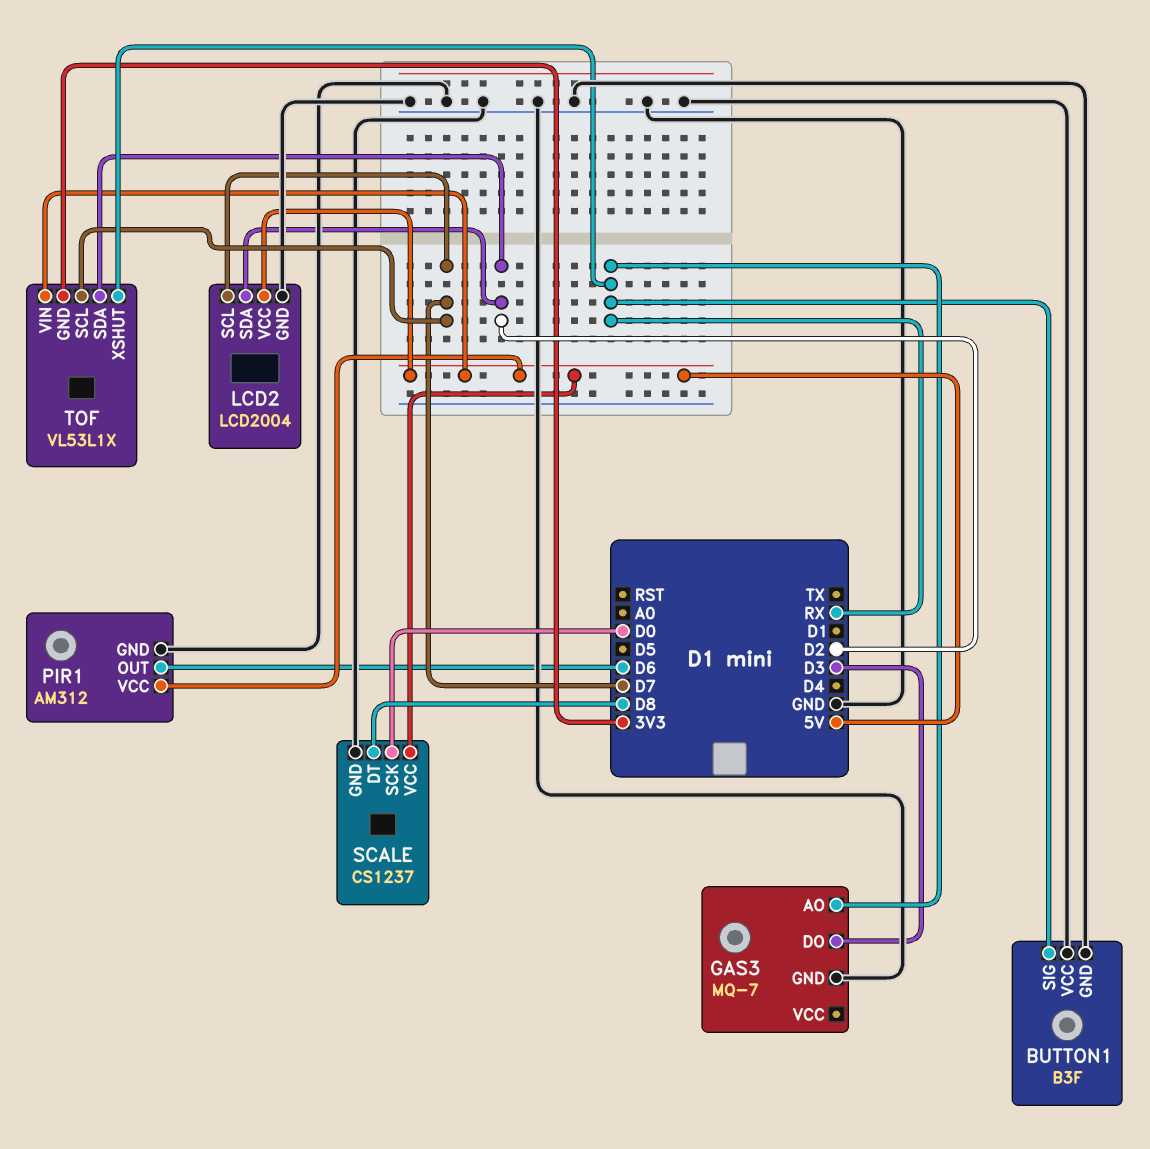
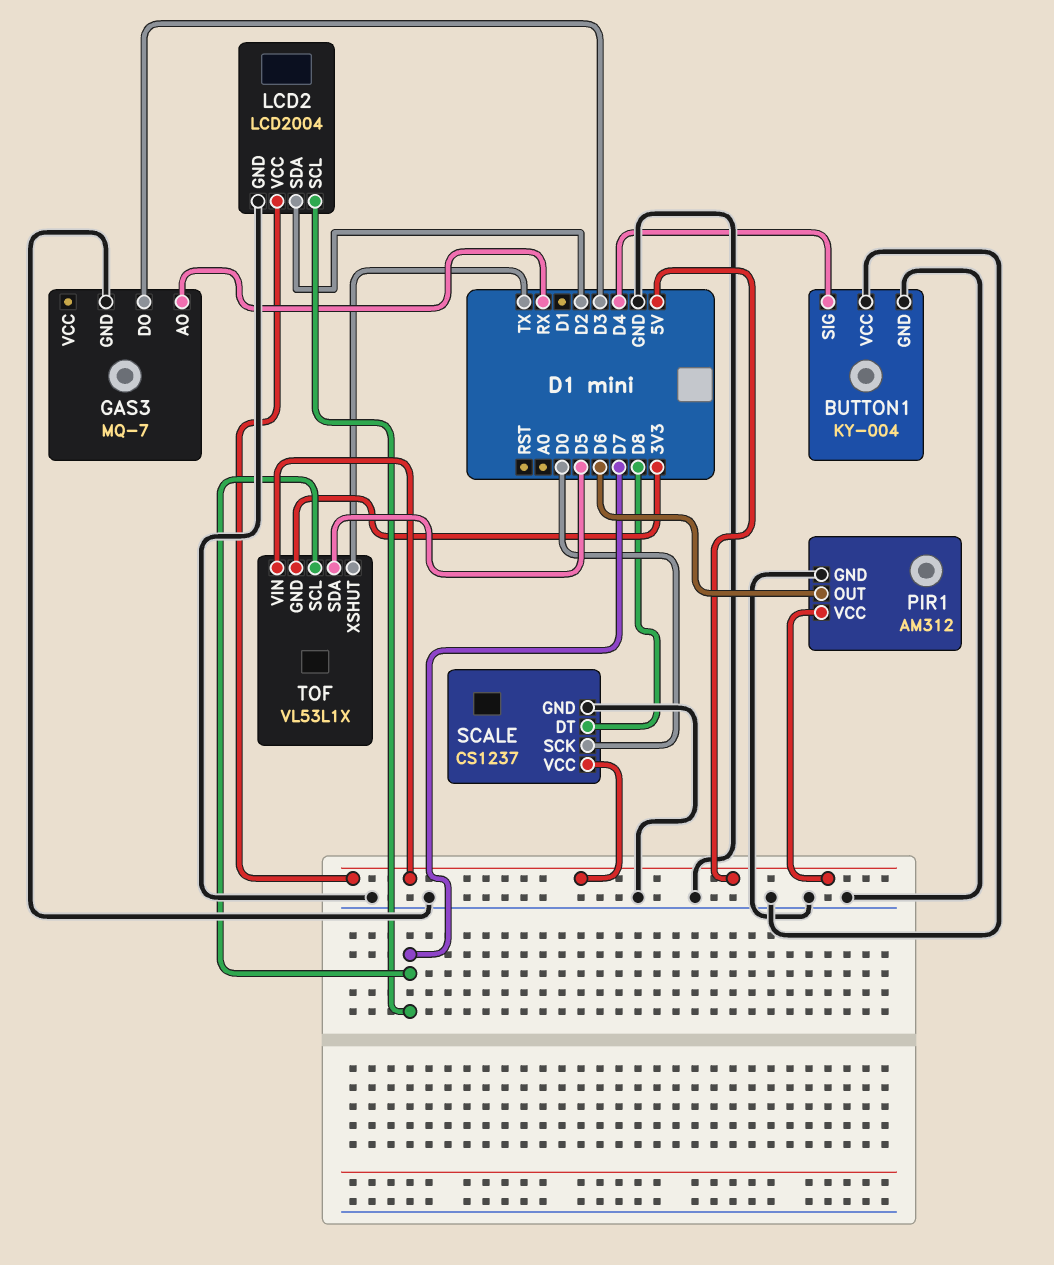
BUTTON1: B3F -> KY-004
BUTTON1 pin SIG: RX -> D4
TOF pin SDA: D2 -> D5
TOF pin XSHUT: RX -> TX

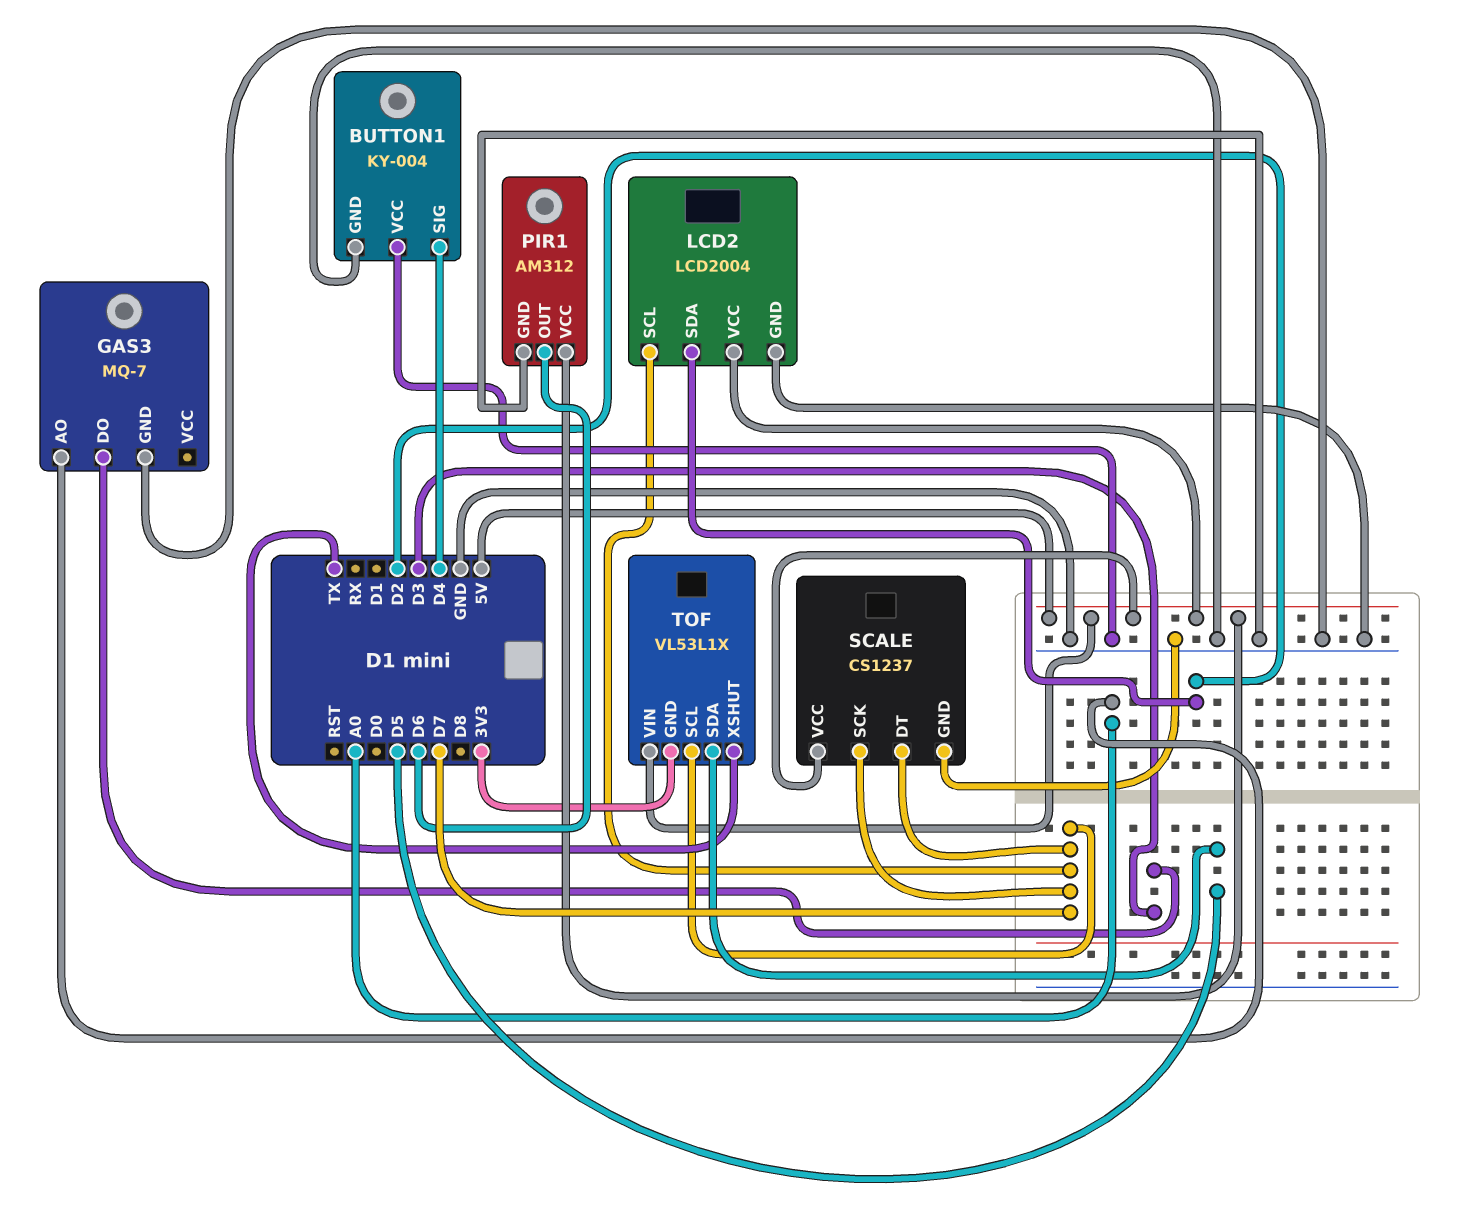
GAS3 pin AO: RX -> A0
SCALE pin DT: D8 -> D7
SCALE pin SCK: D0 -> D7

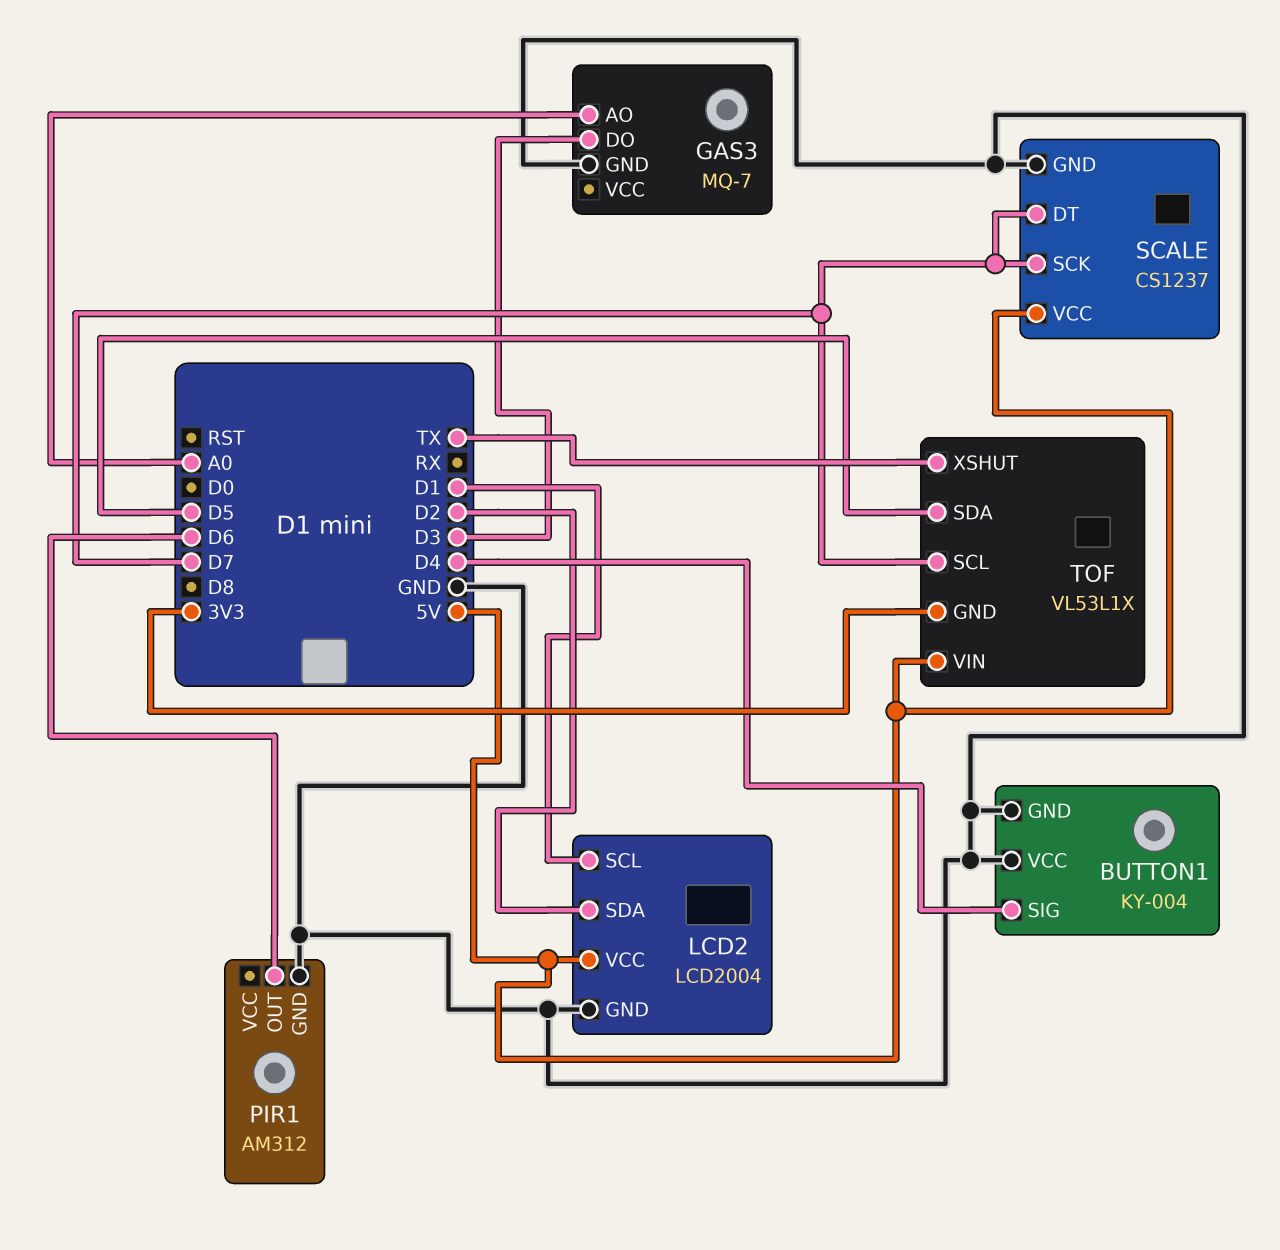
LCD2 pin SCL: D7 -> D1
PIR1 pin VCC: 5V -> none

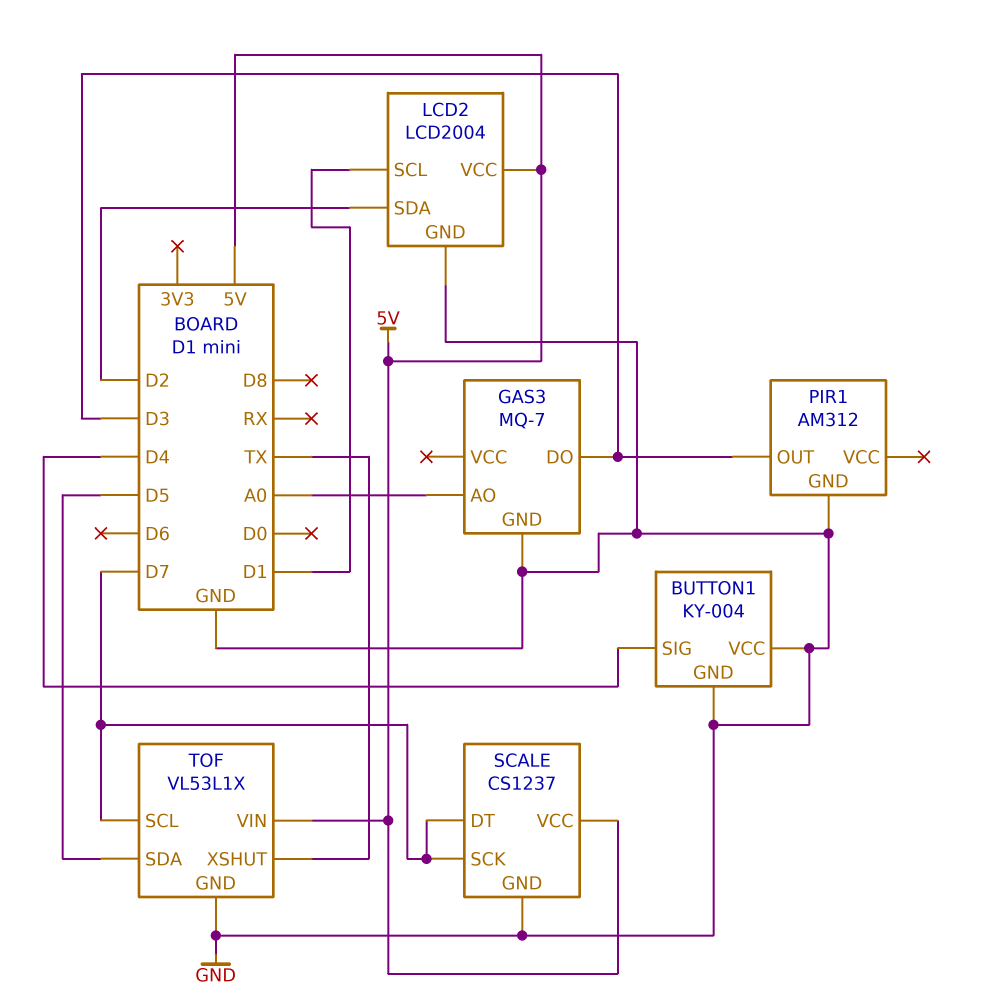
PIR1 pin OUT: D6 -> D3
TOF pin GND: 3V3 -> GND

